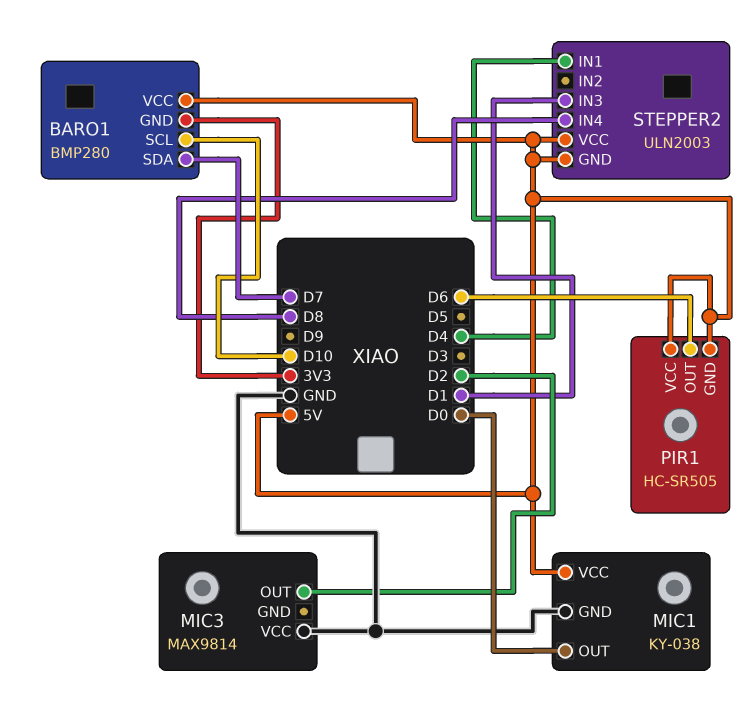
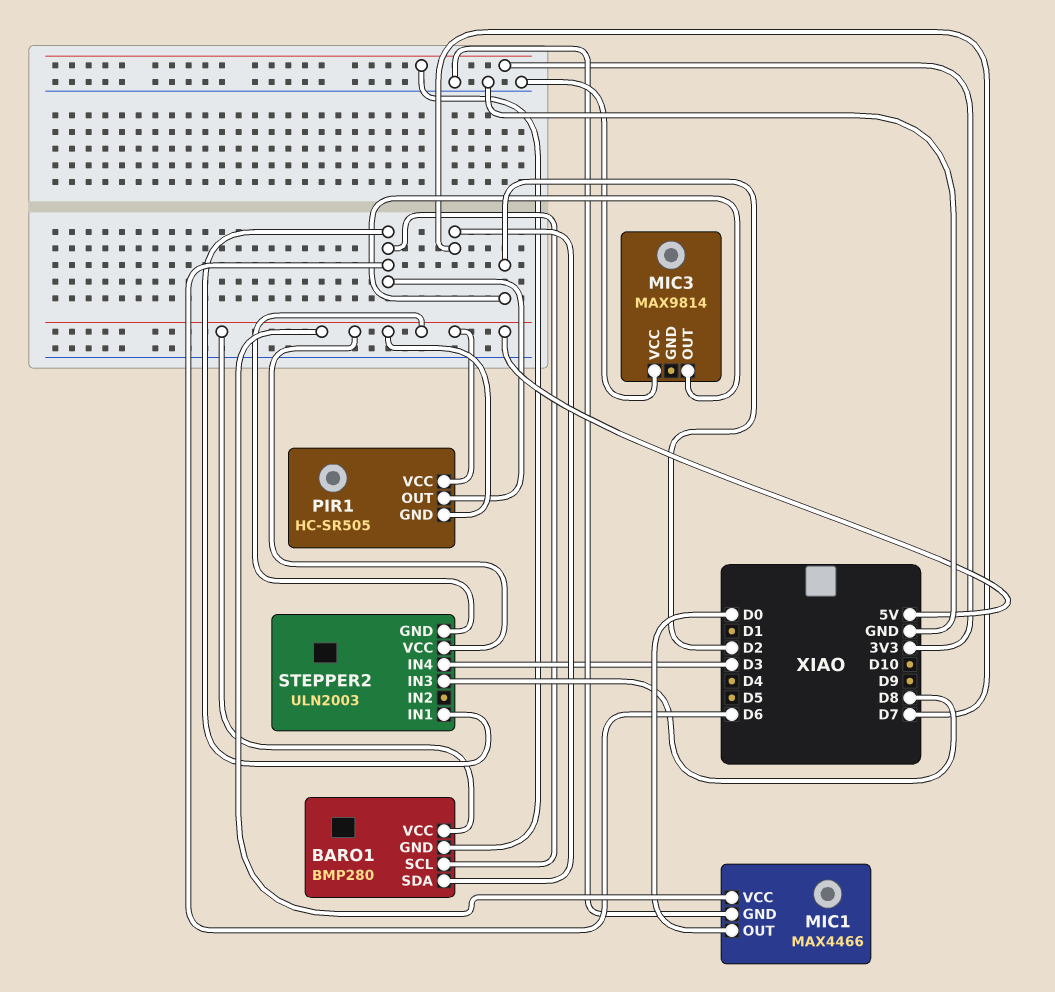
BARO1 pin SCL: D10 -> D6
MIC1: KY-038 -> MAX4466
STEPPER2 pin IN1: D4 -> D6
STEPPER2 pin IN3: D1 -> D8
STEPPER2 pin IN4: D8 -> D3

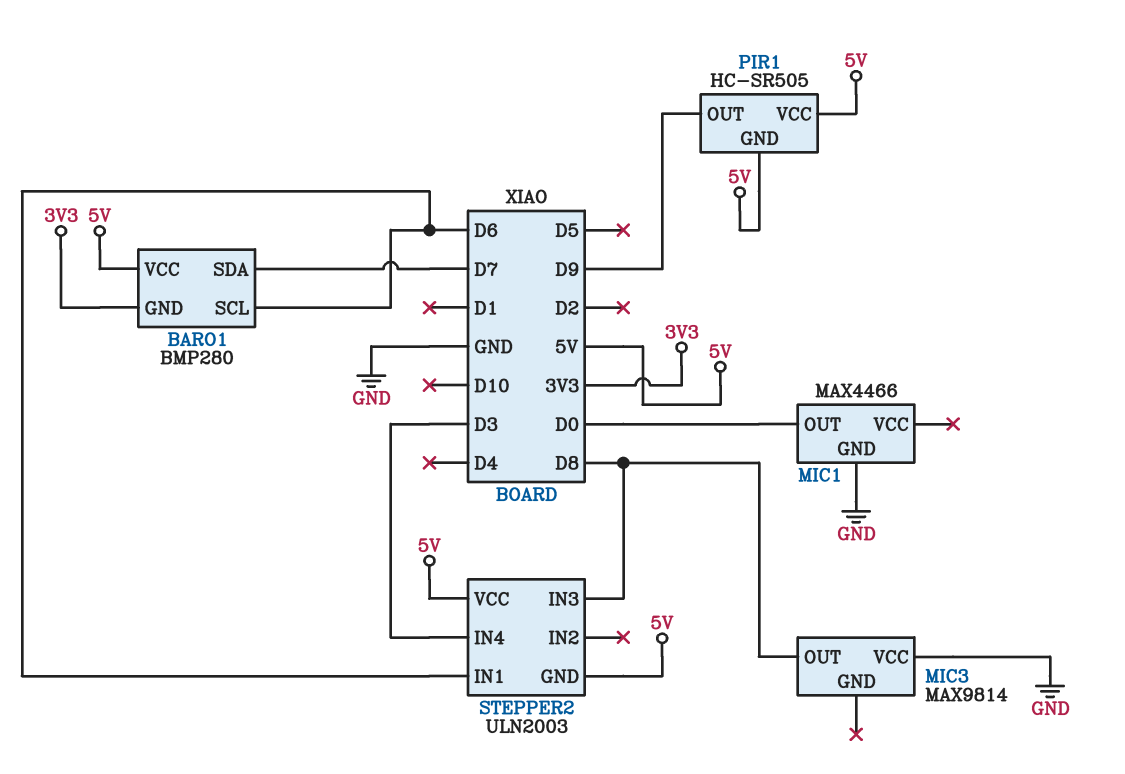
MIC1 pin VCC: 5V -> none
MIC3 pin OUT: D2 -> D8
PIR1 pin OUT: D6 -> D9

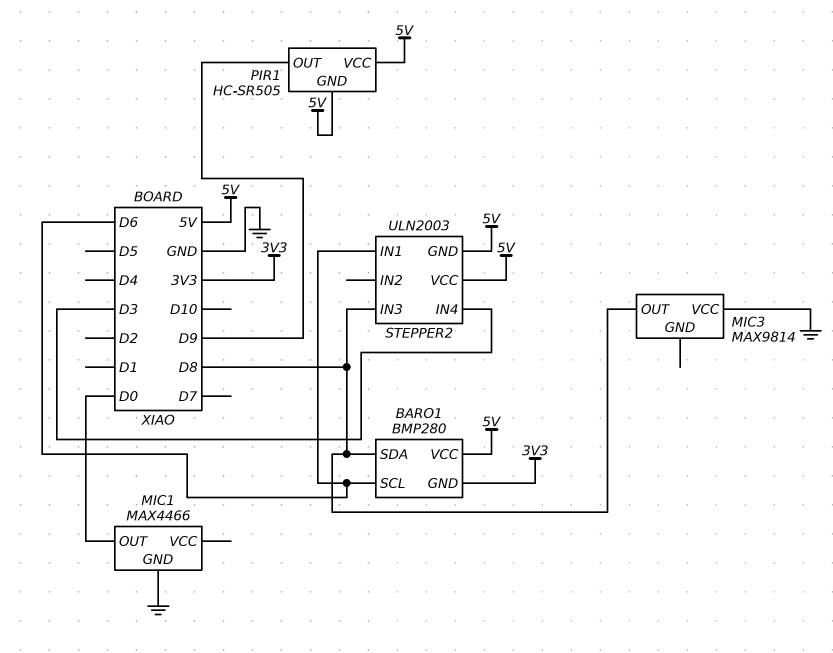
BARO1 pin SDA: D7 -> D8

